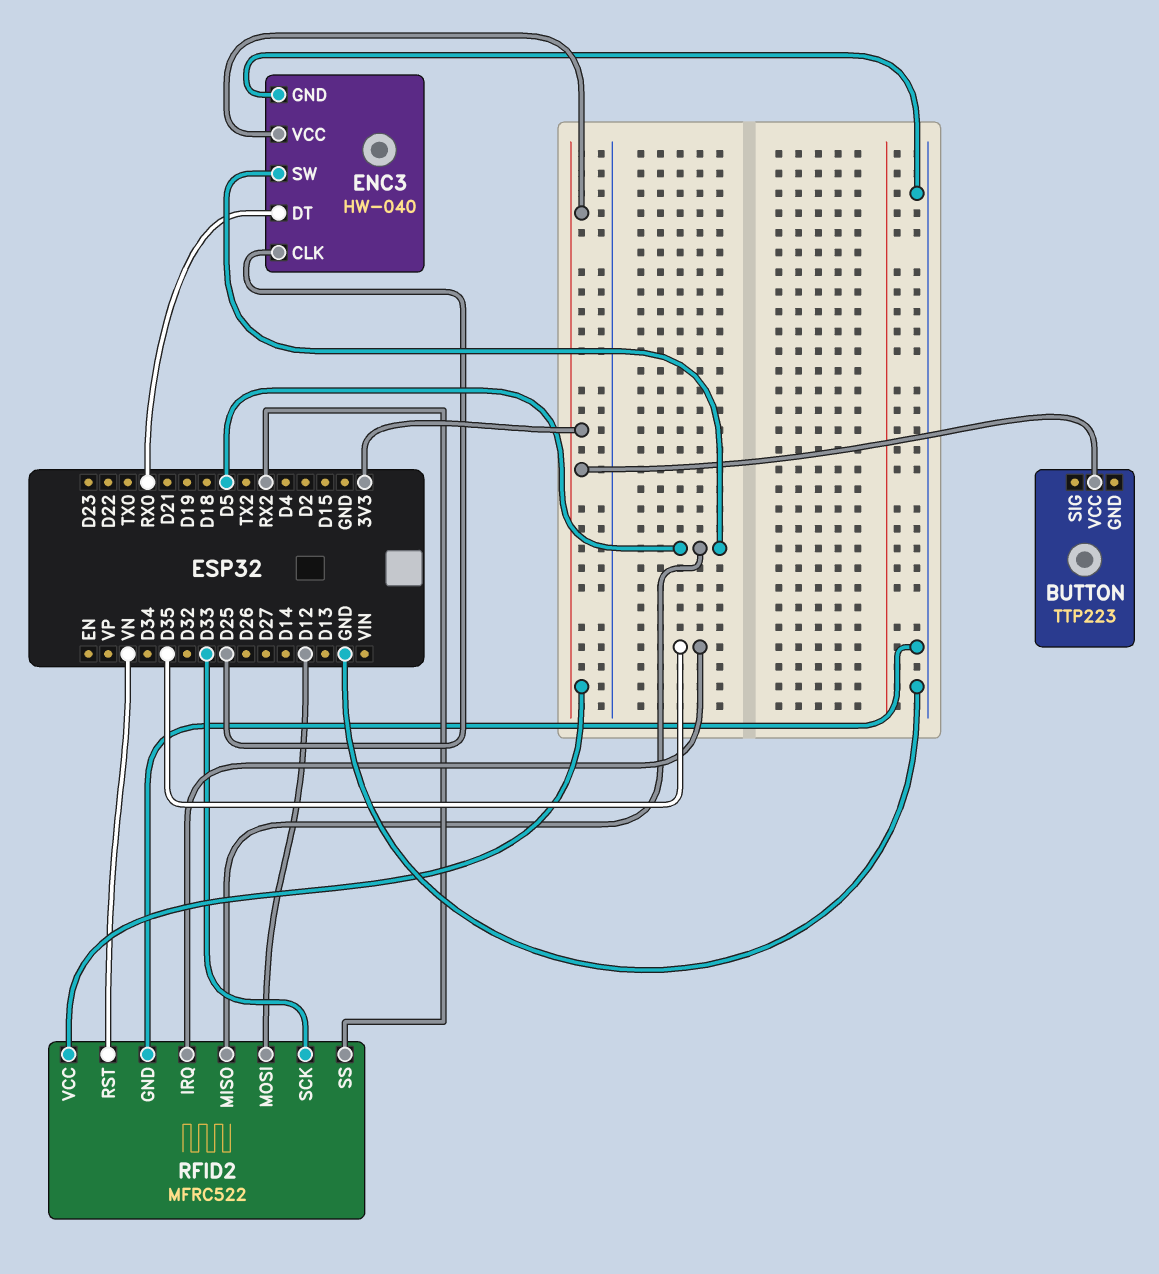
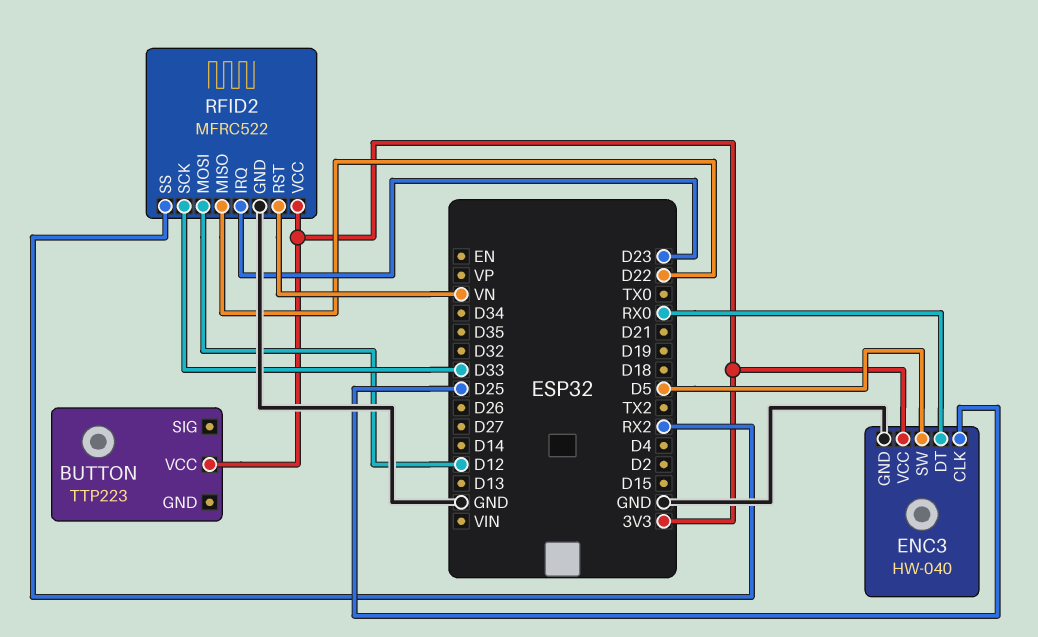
RFID2 pin IRQ: D35 -> D23
RFID2 pin MISO: D5 -> D22

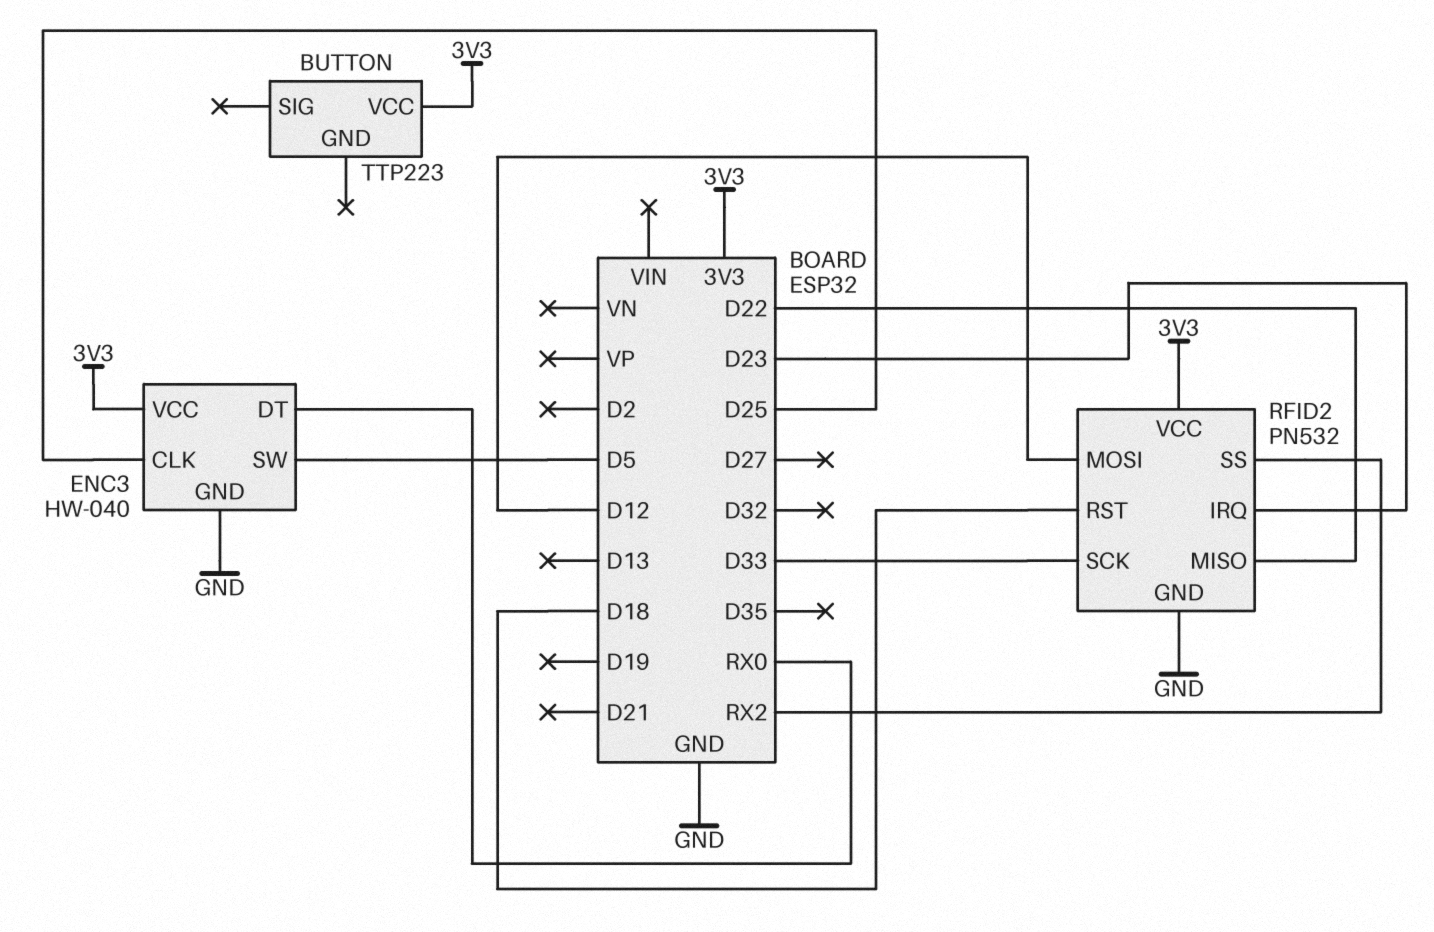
RFID2: MFRC522 -> PN532
RFID2 pin RST: VN -> D18

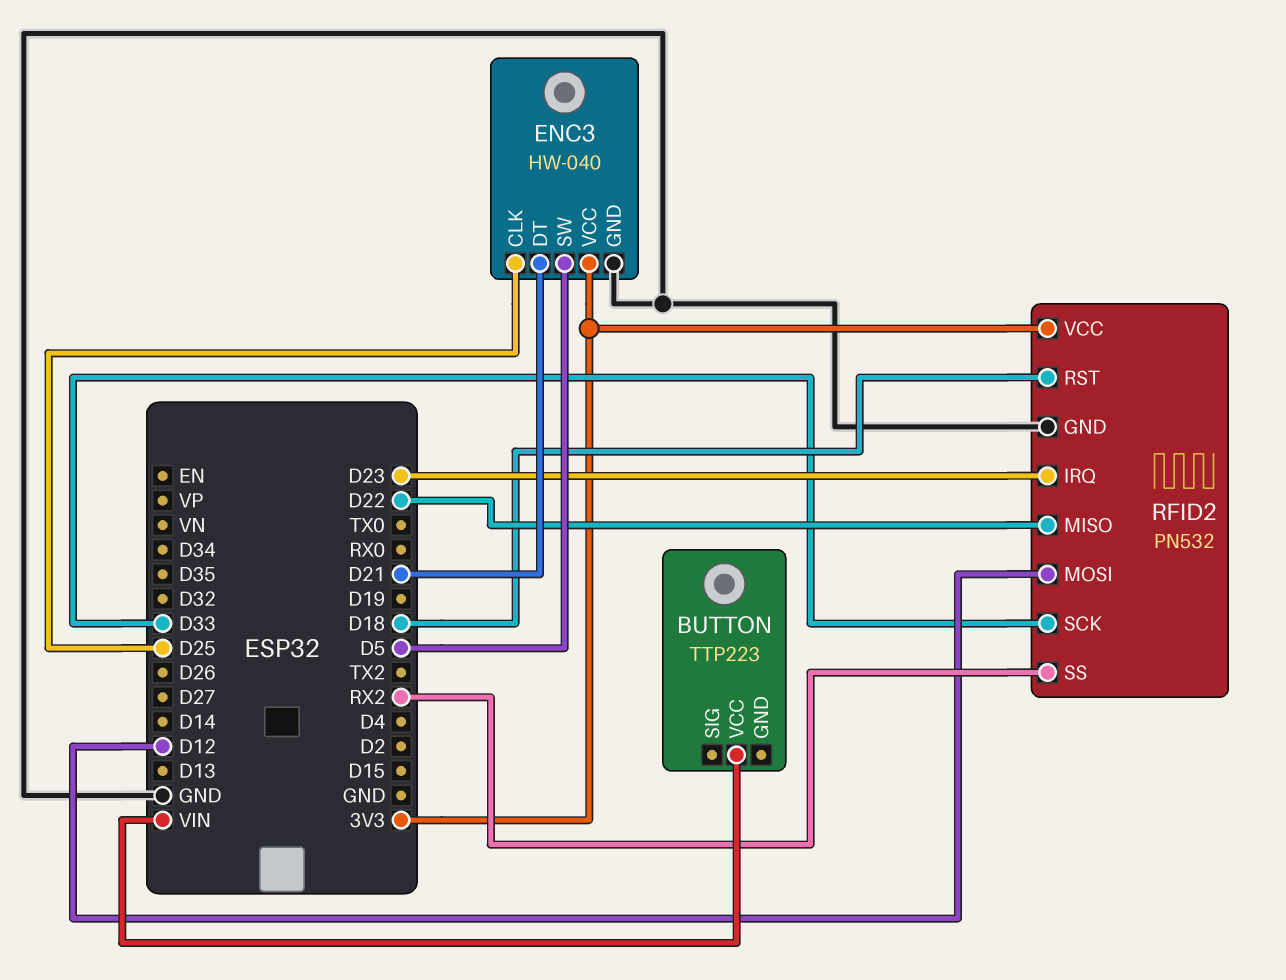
BUTTON pin VCC: 3V3 -> VIN
ENC3 pin DT: RX0 -> D21

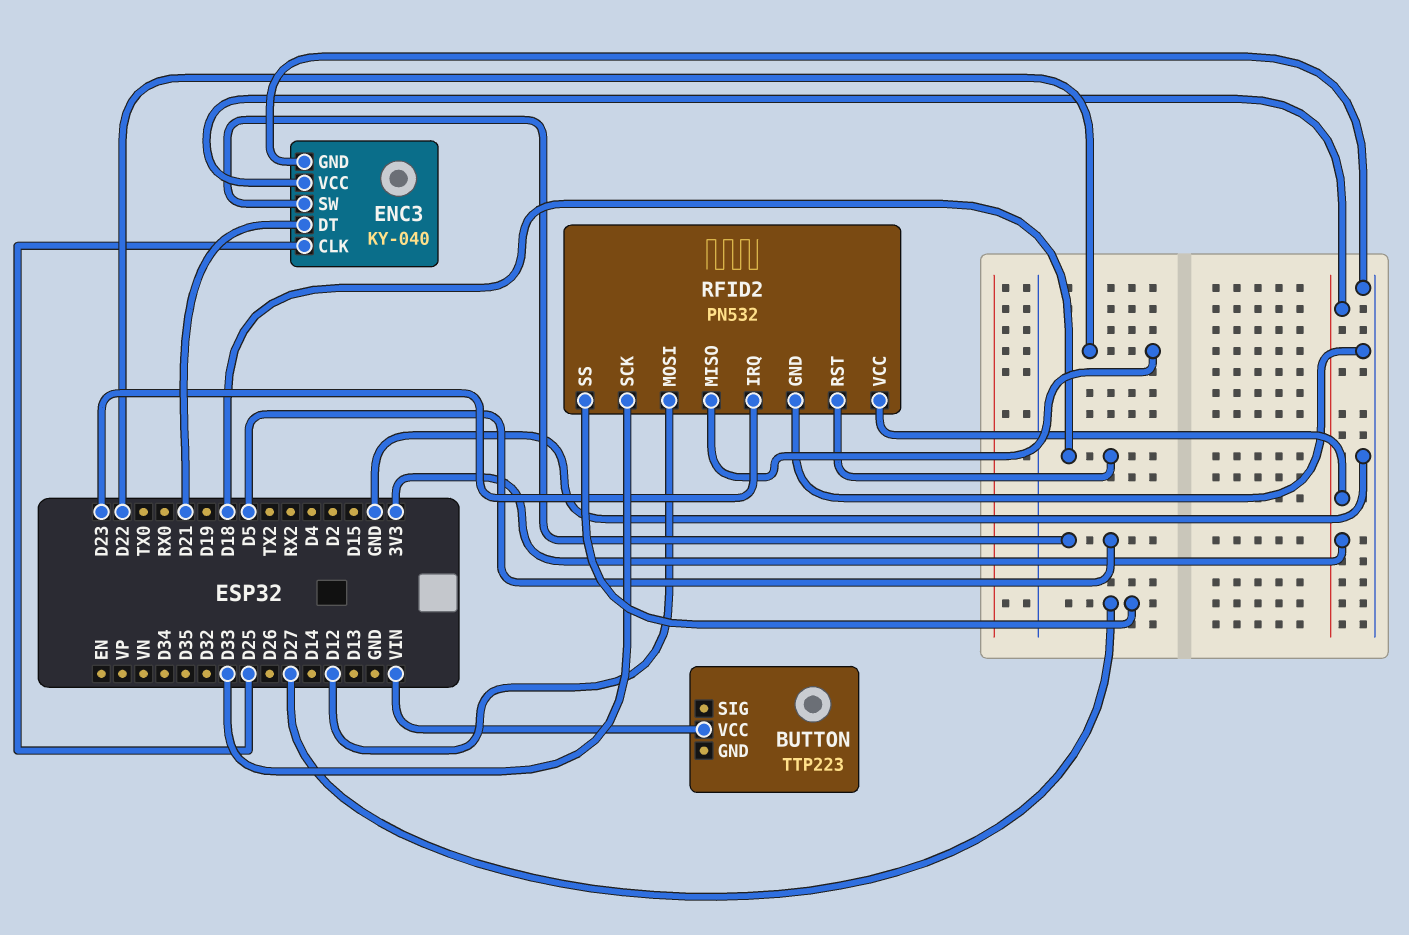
ENC3: HW-040 -> KY-040
RFID2 pin SS: RX2 -> D27

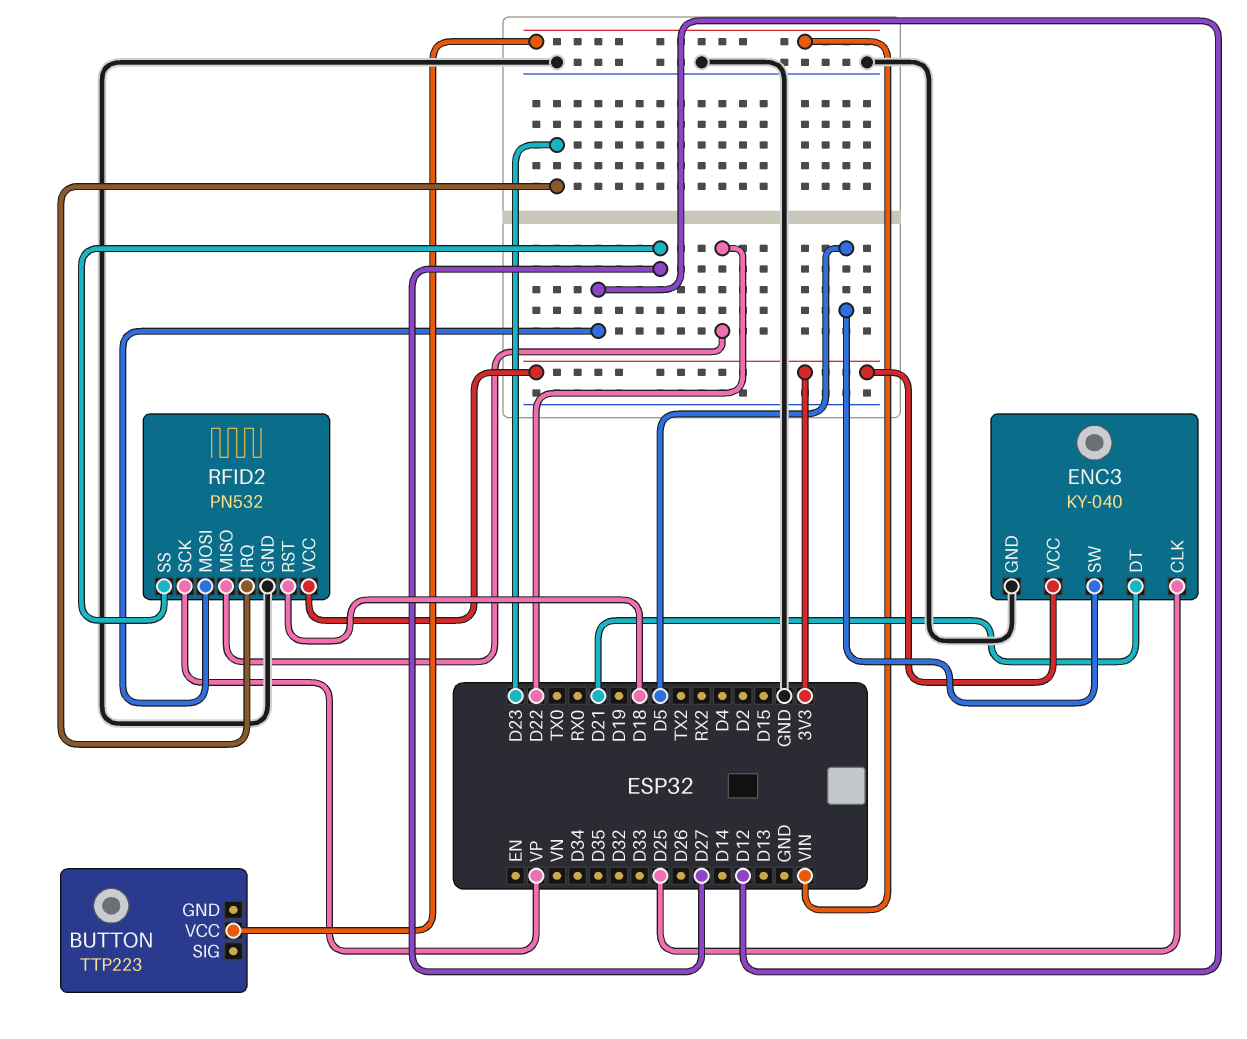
RFID2 pin SCK: D33 -> VP

